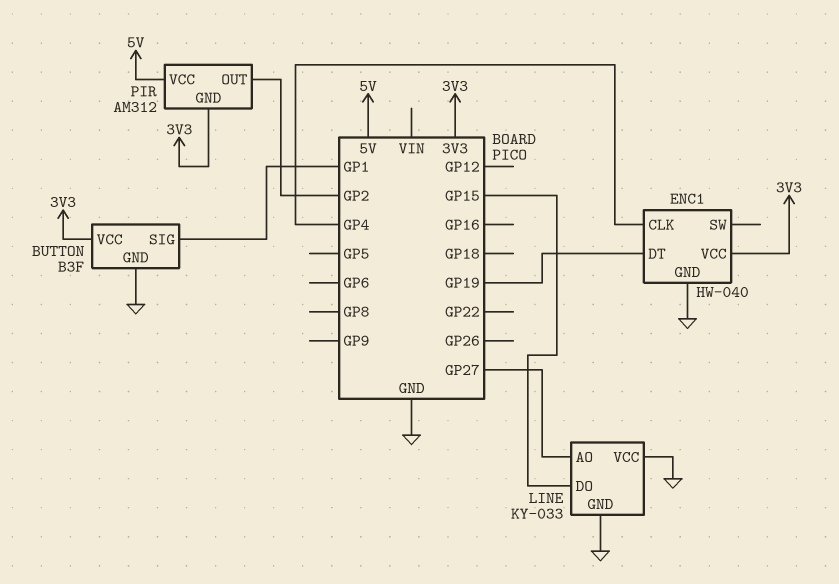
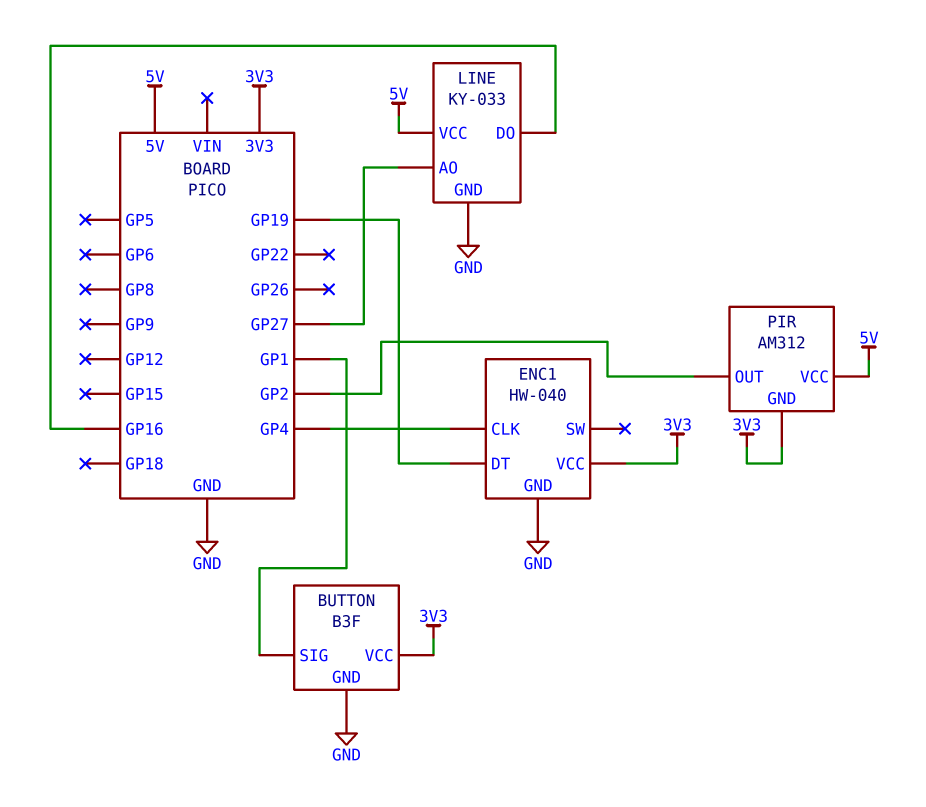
LINE pin DO: GP15 -> GP16
LINE pin VCC: GND -> 5V

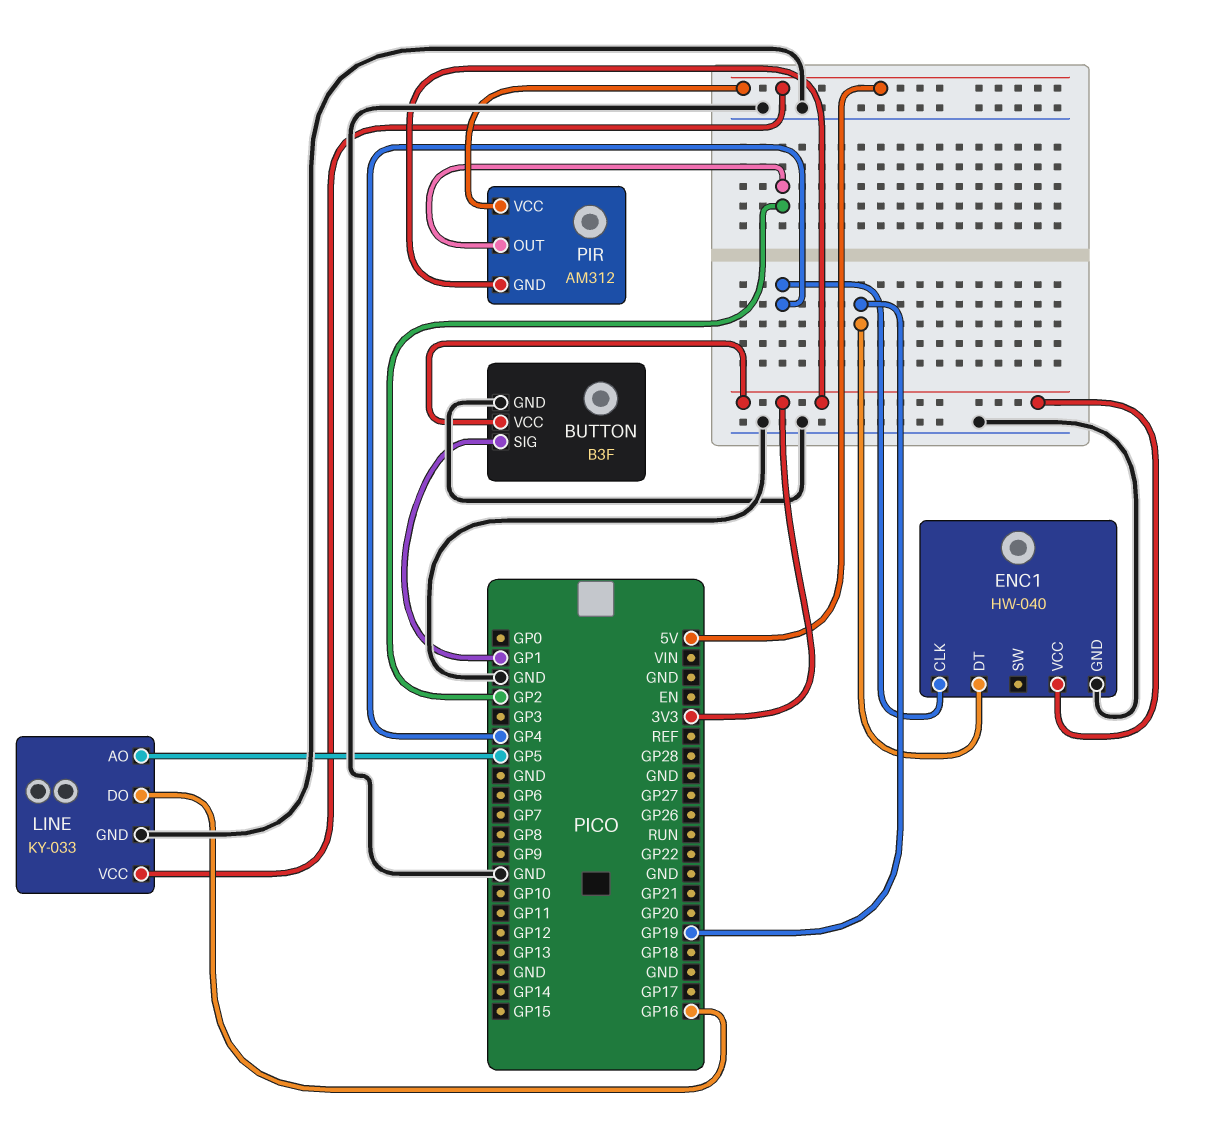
LINE pin AO: GP27 -> GP5

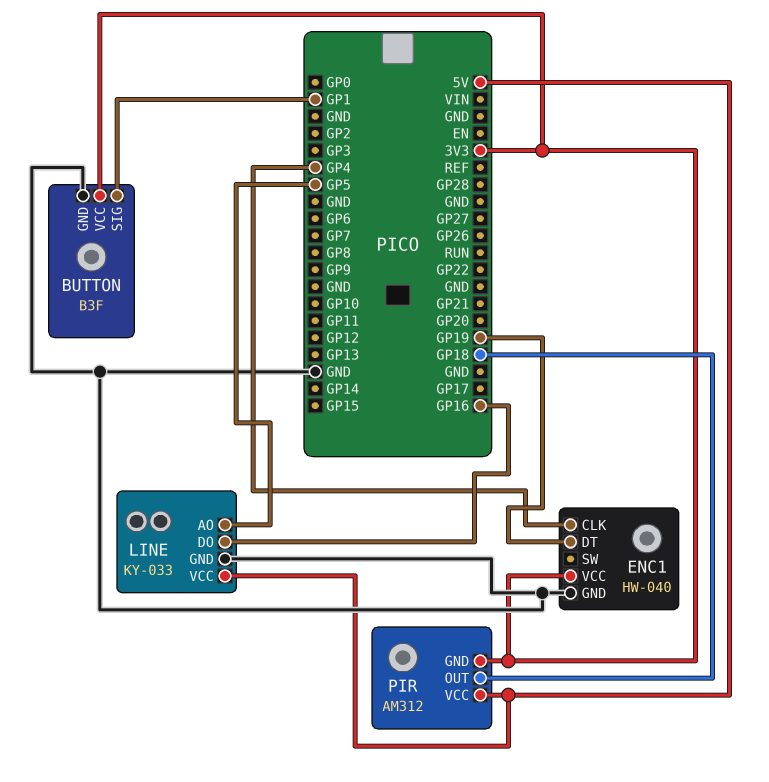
PIR pin OUT: GP2 -> GP18

